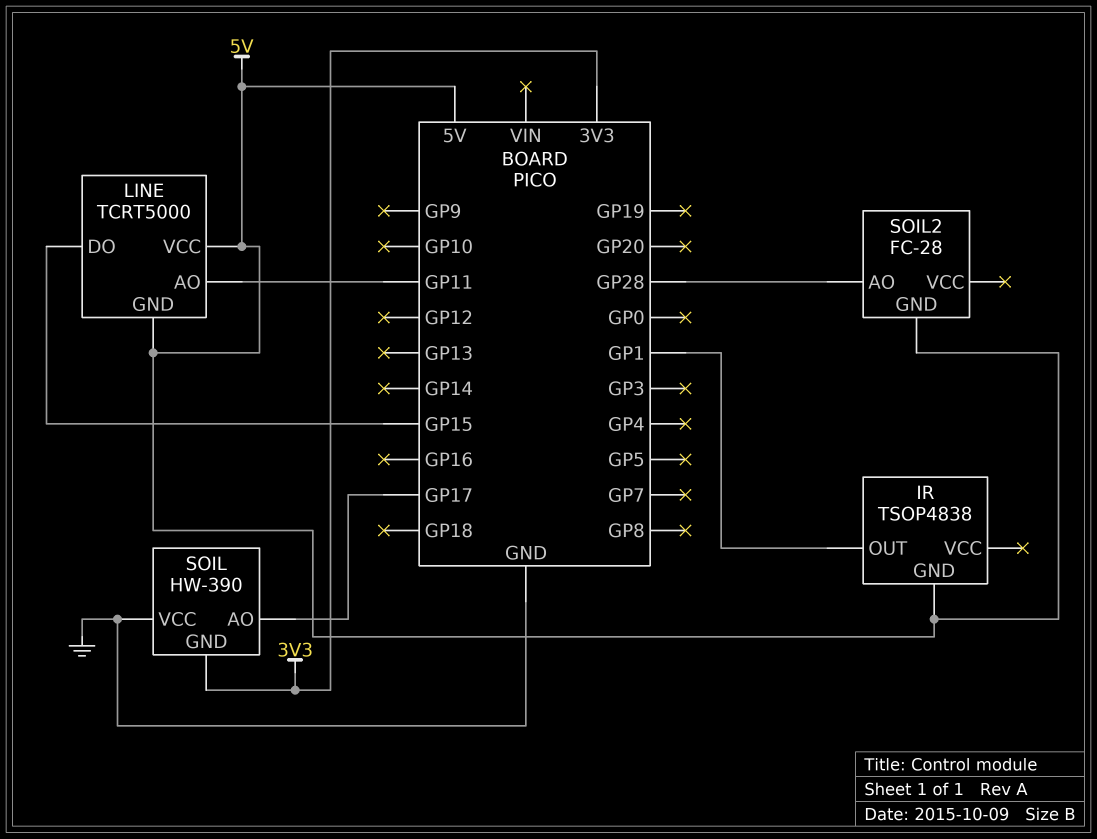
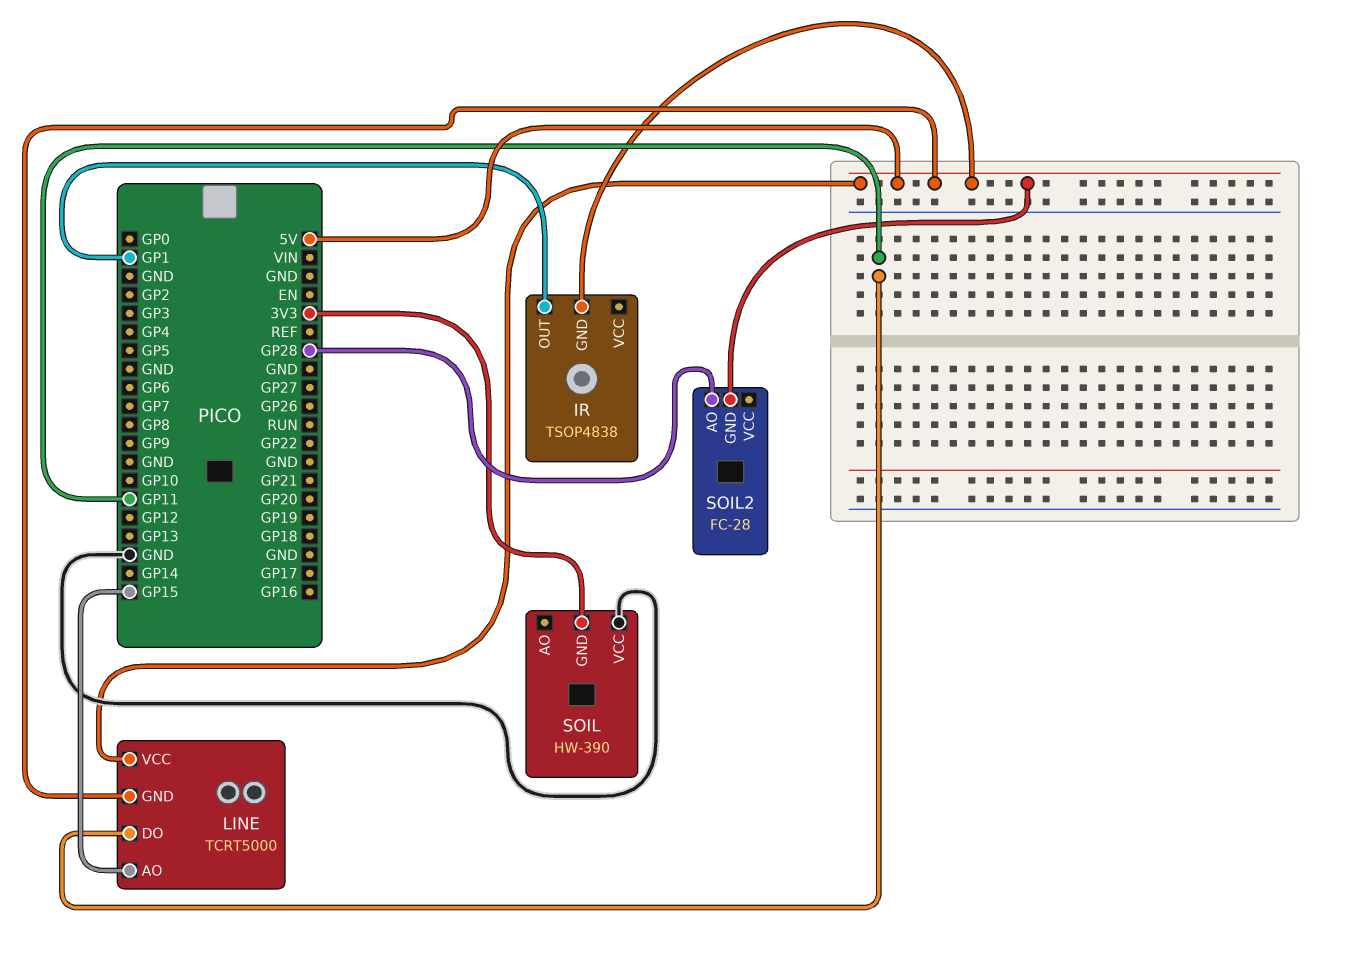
LINE pin AO: GP11 -> GP15
LINE pin DO: GP15 -> GP11
SOIL pin AO: GP17 -> none

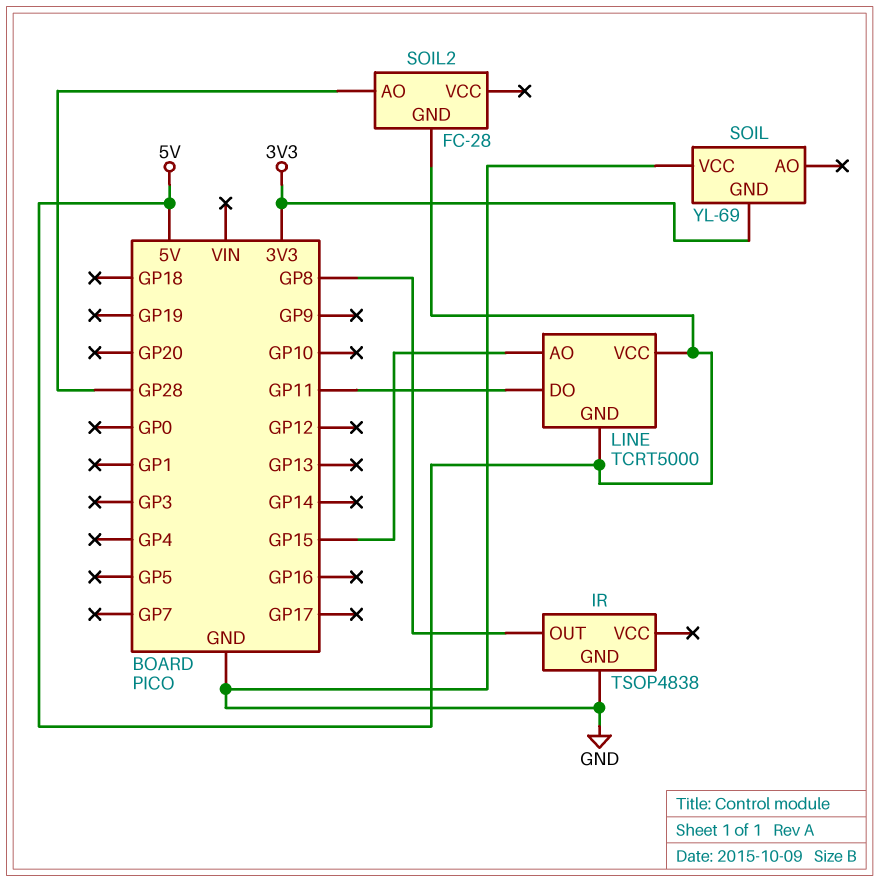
IR pin GND: 5V -> GND
IR pin OUT: GP1 -> GP8
SOIL: HW-390 -> YL-69

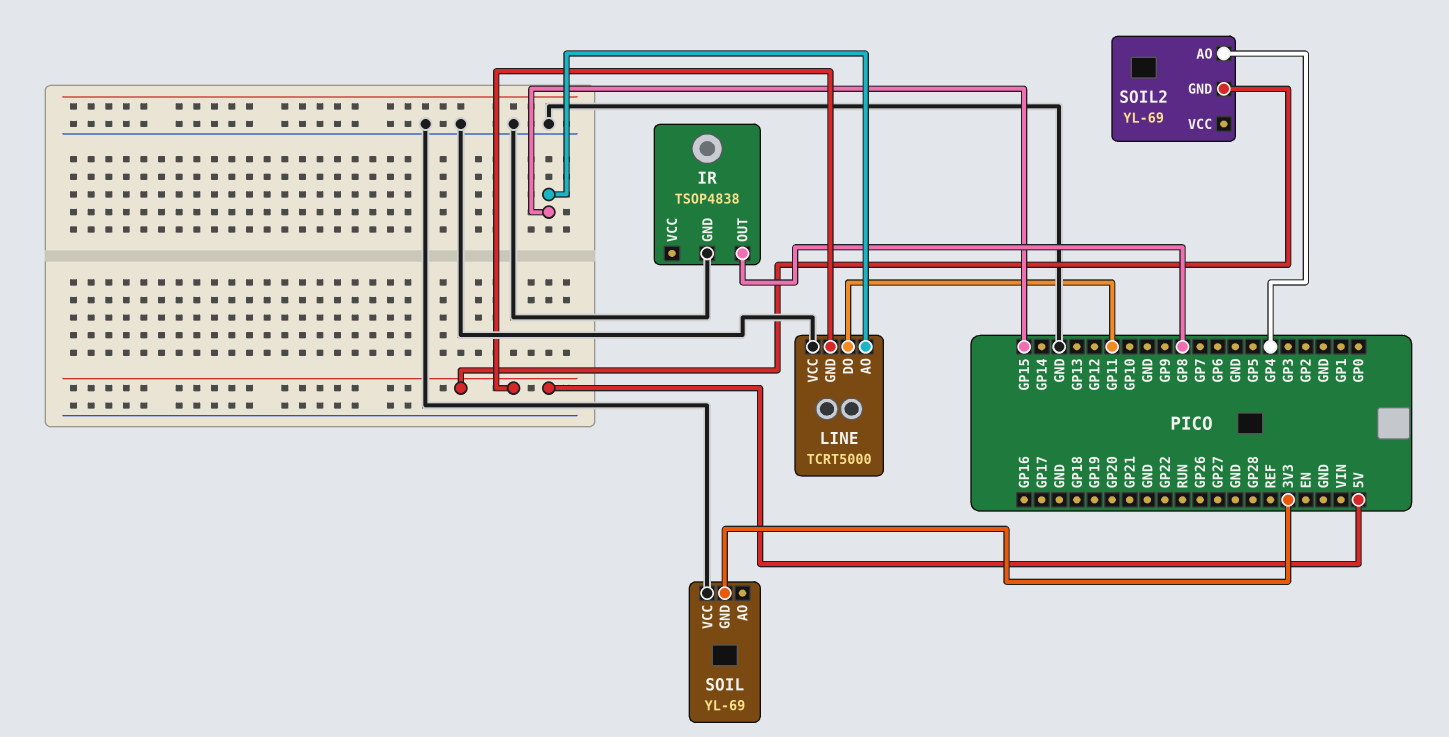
LINE pin VCC: 5V -> GND
SOIL2: FC-28 -> YL-69
SOIL2 pin AO: GP28 -> GP4

